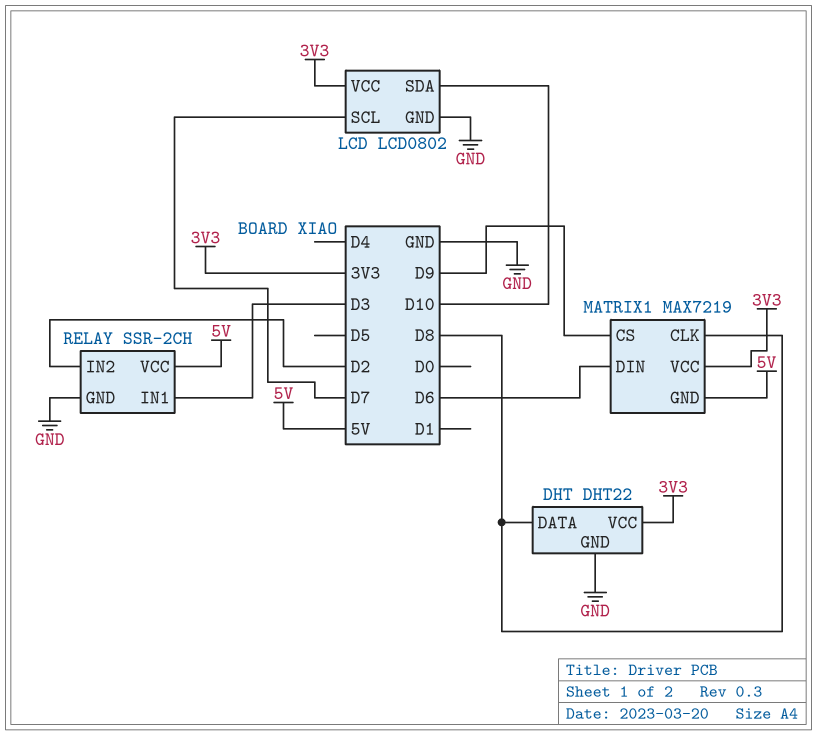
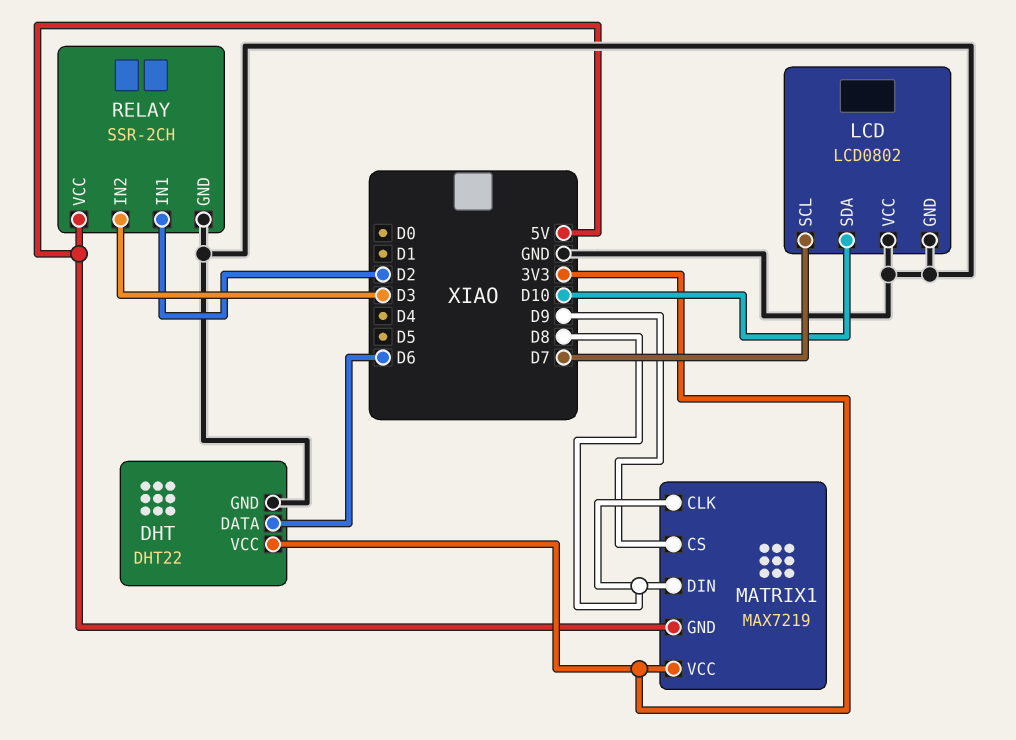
DHT pin DATA: D8 -> D6
LCD pin VCC: 3V3 -> GND
MATRIX1 pin DIN: D6 -> D8
RELAY pin IN1: D3 -> D2
RELAY pin IN2: D2 -> D3

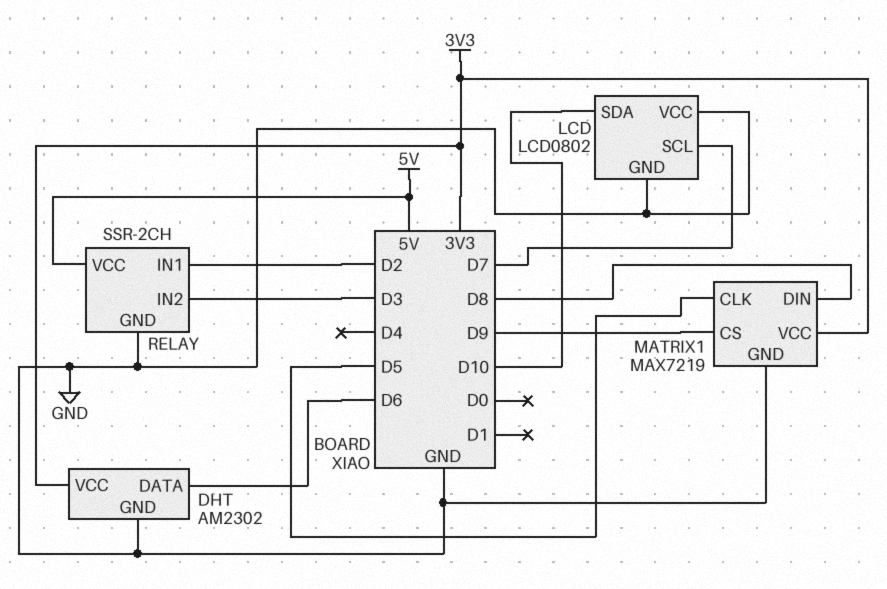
DHT: DHT22 -> AM2302
MATRIX1 pin CLK: D8 -> D5
MATRIX1 pin GND: 5V -> GND

